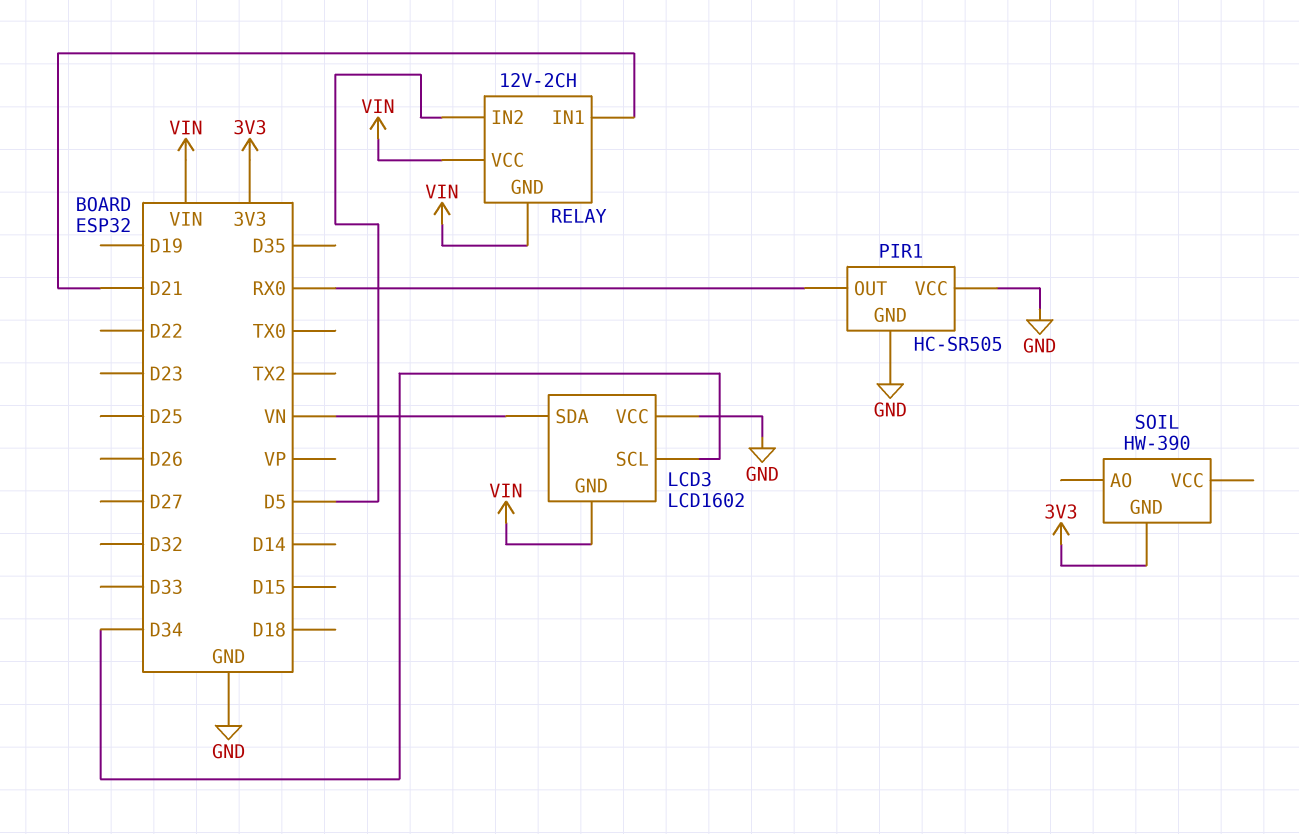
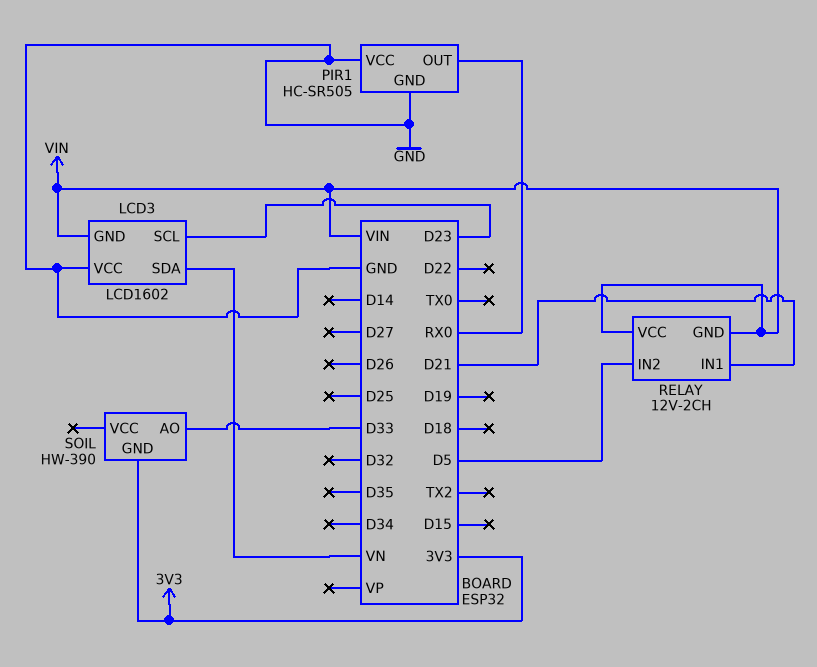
LCD3 pin SCL: D34 -> D23
SOIL pin AO: none -> D33

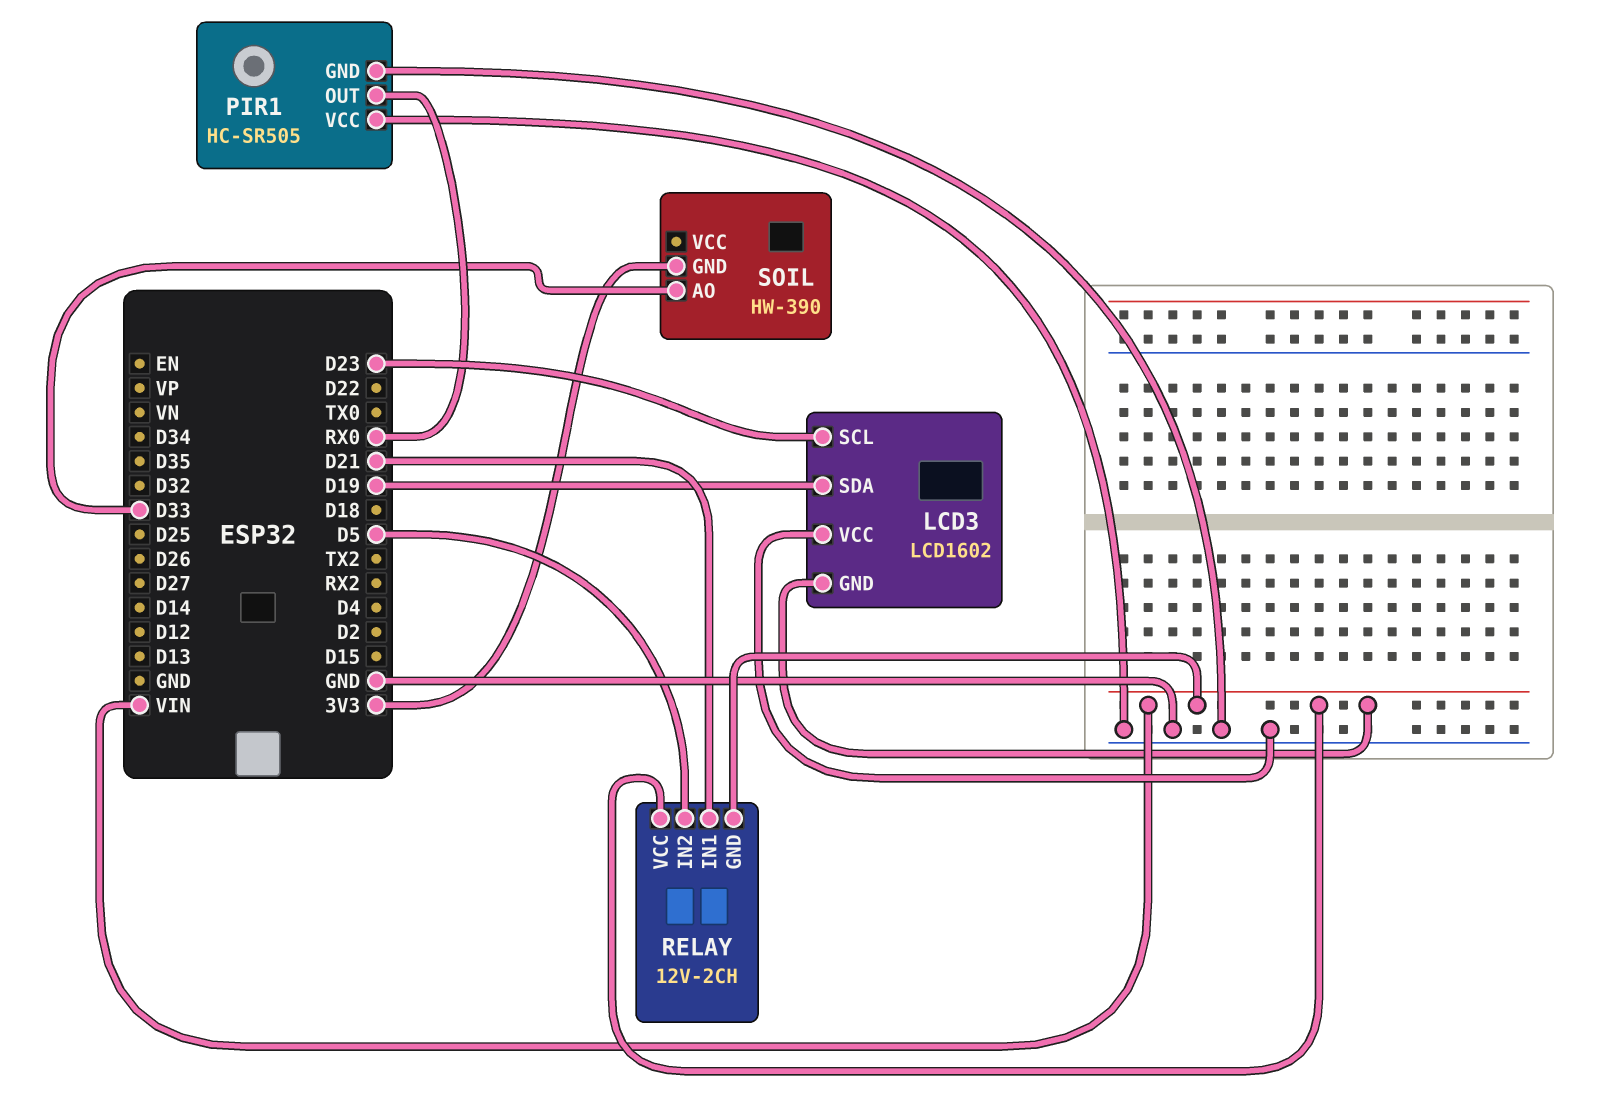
LCD3 pin SDA: VN -> D19

